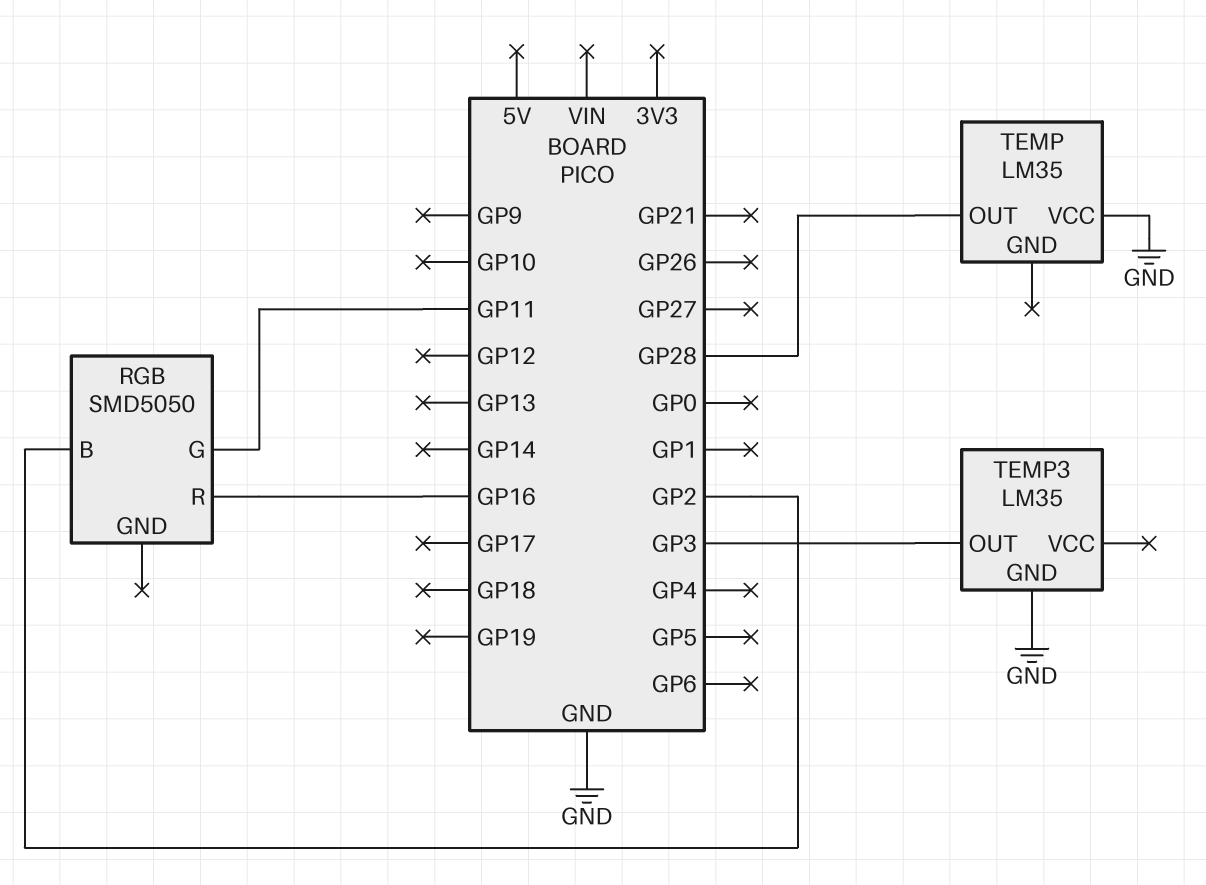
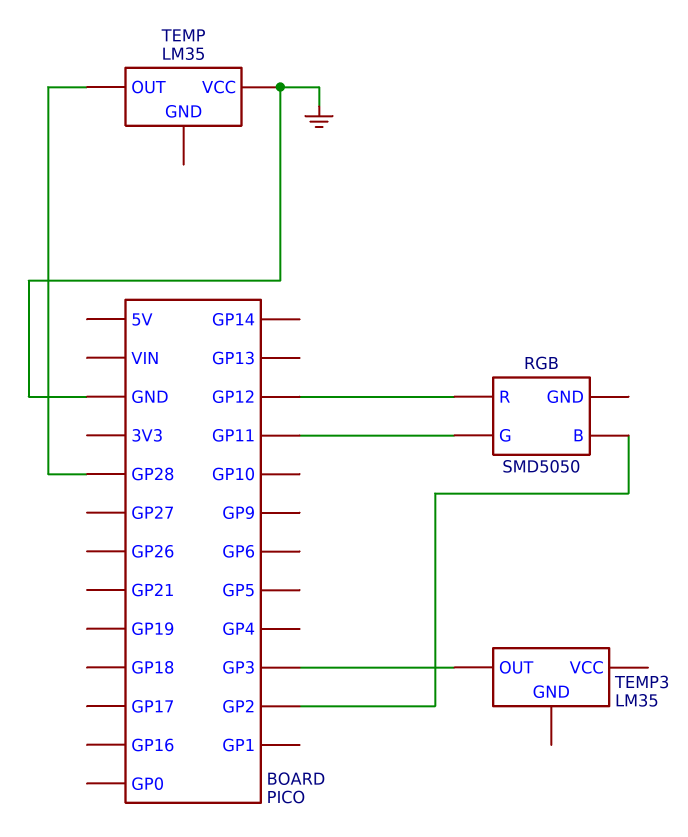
RGB pin R: GP16 -> GP12
TEMP3 pin GND: GND -> none

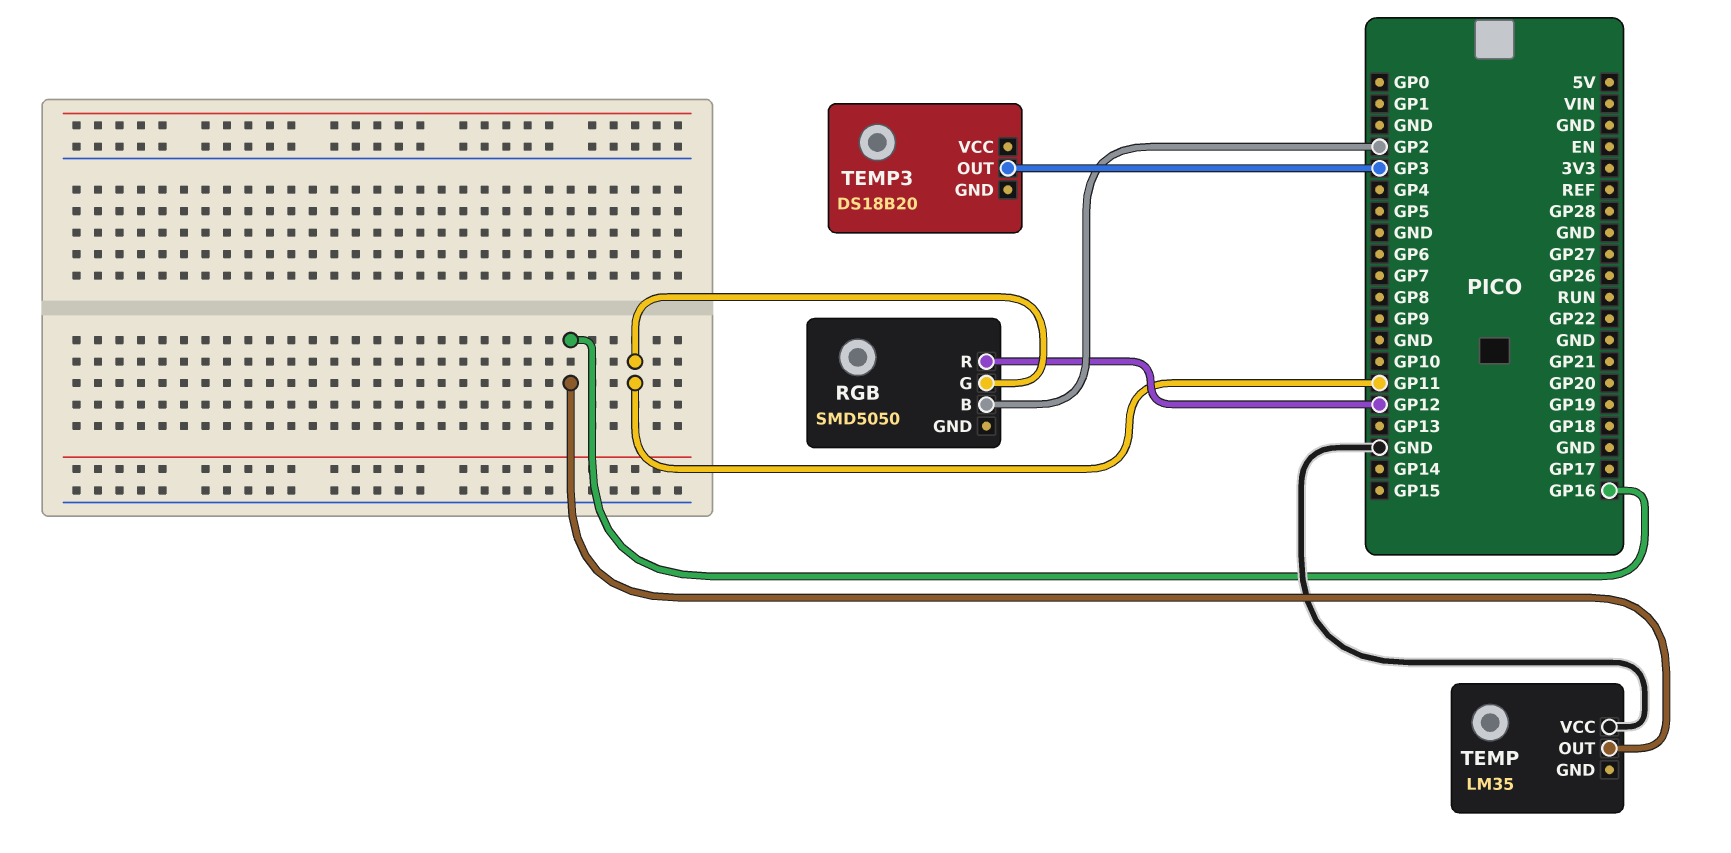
TEMP pin OUT: GP28 -> GP16
TEMP3: LM35 -> DS18B20

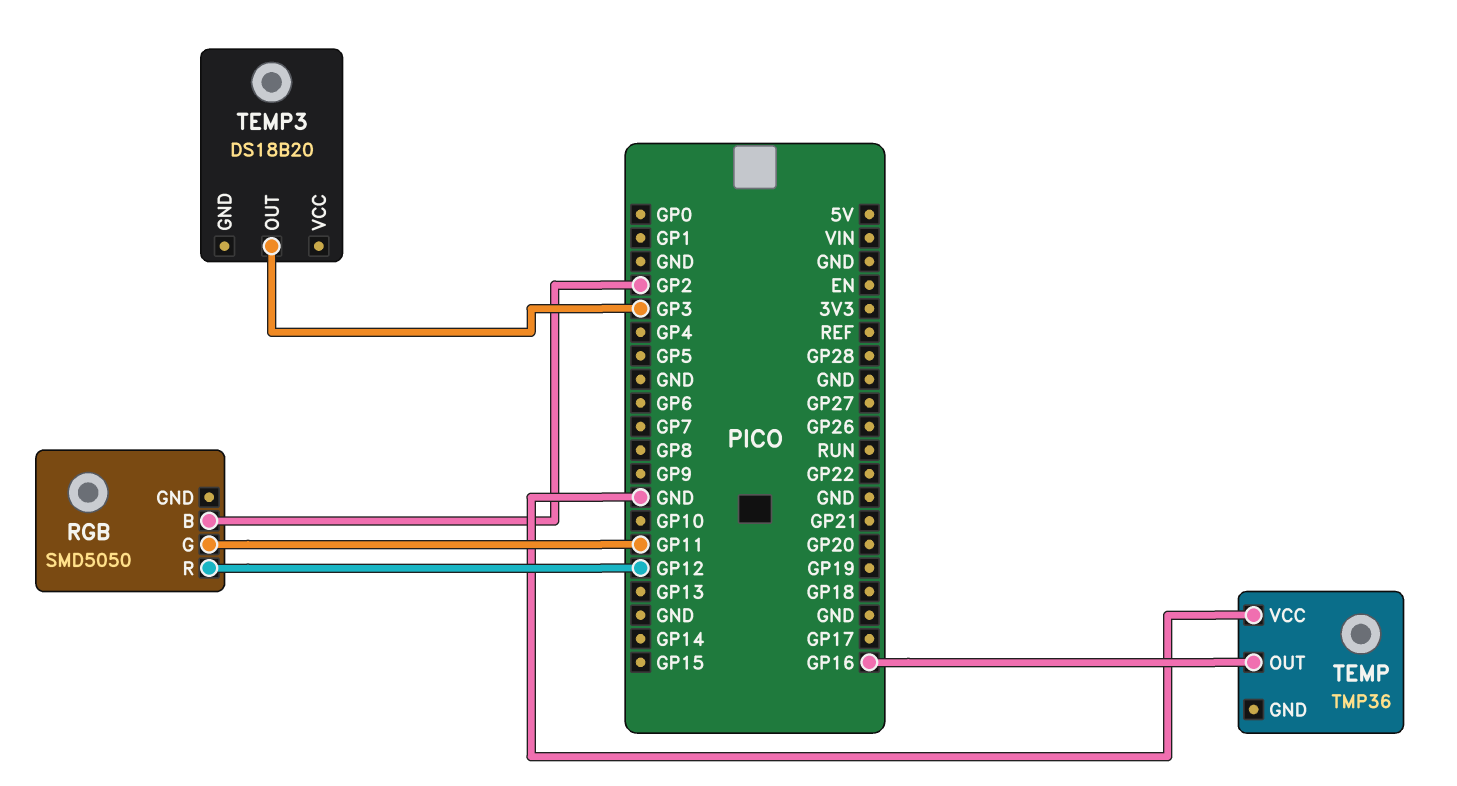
TEMP: LM35 -> TMP36

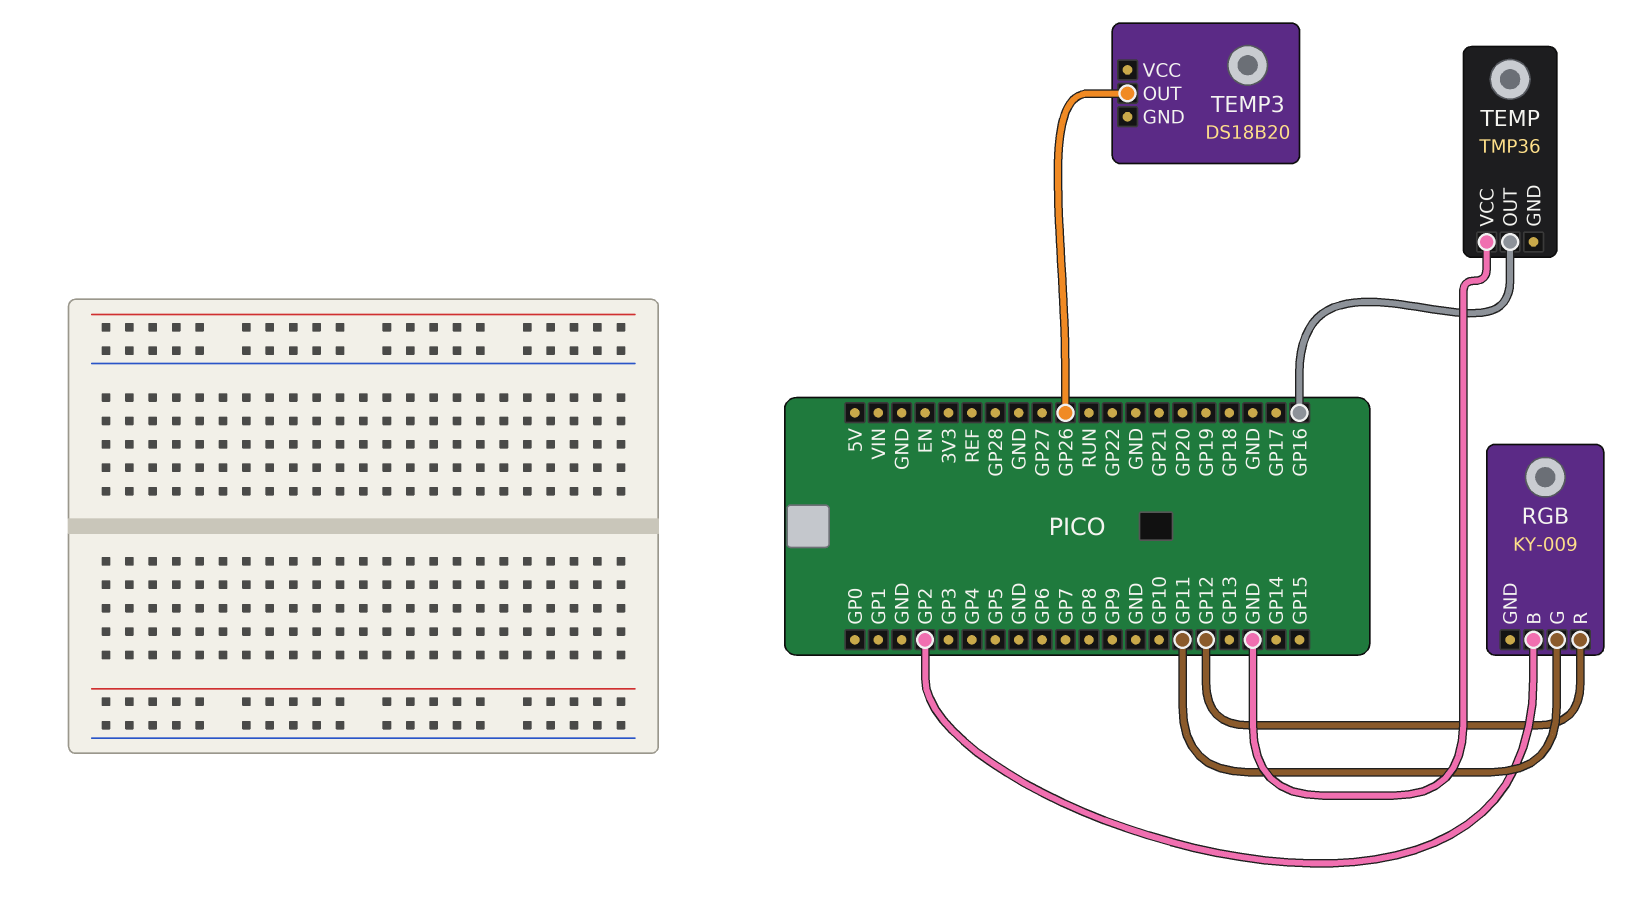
RGB: SMD5050 -> KY-009
TEMP3 pin OUT: GP3 -> GP26

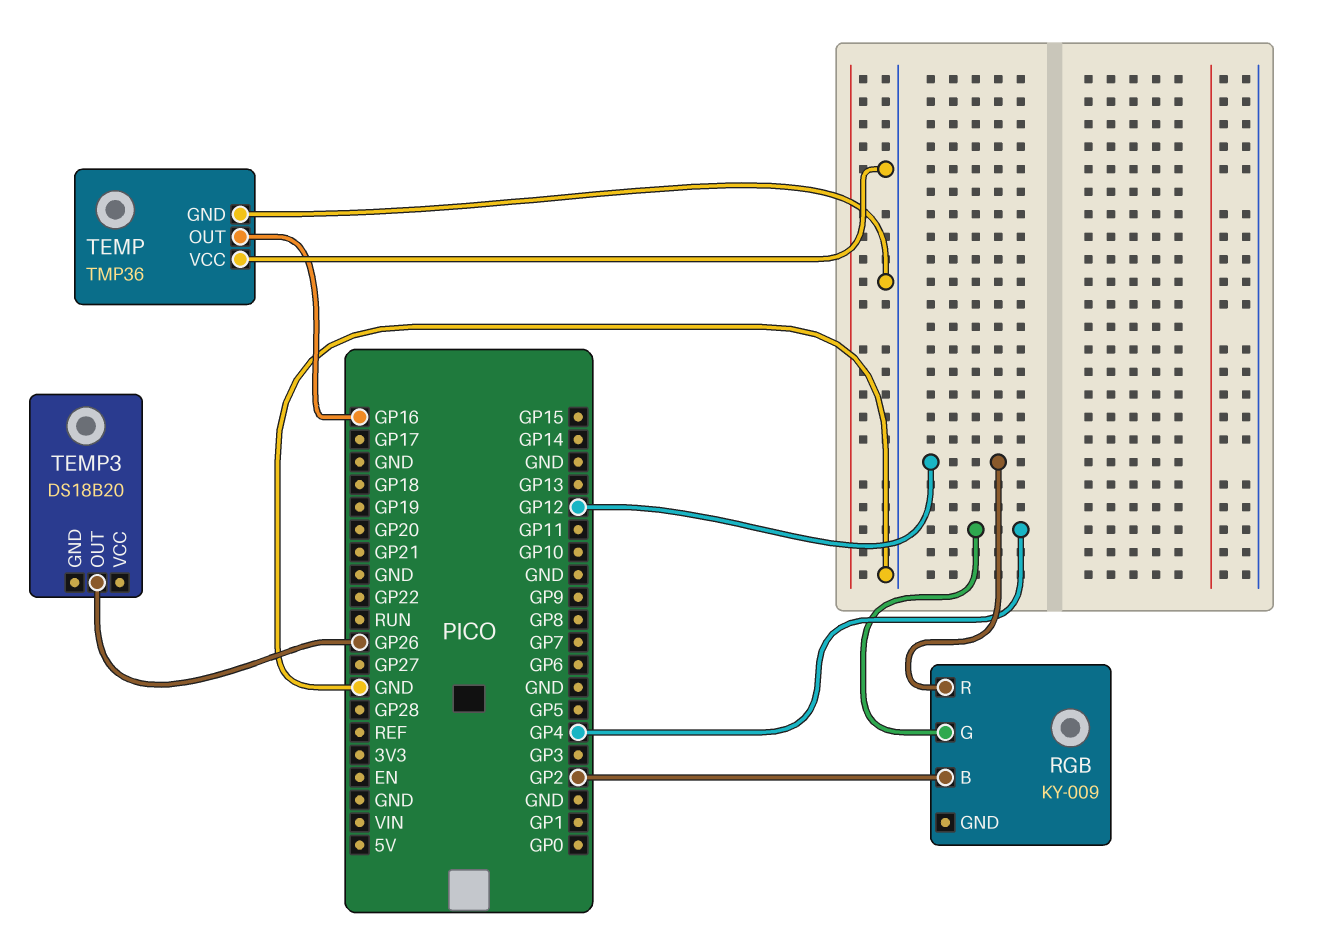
RGB pin G: GP11 -> GP4
TEMP pin GND: none -> GND

